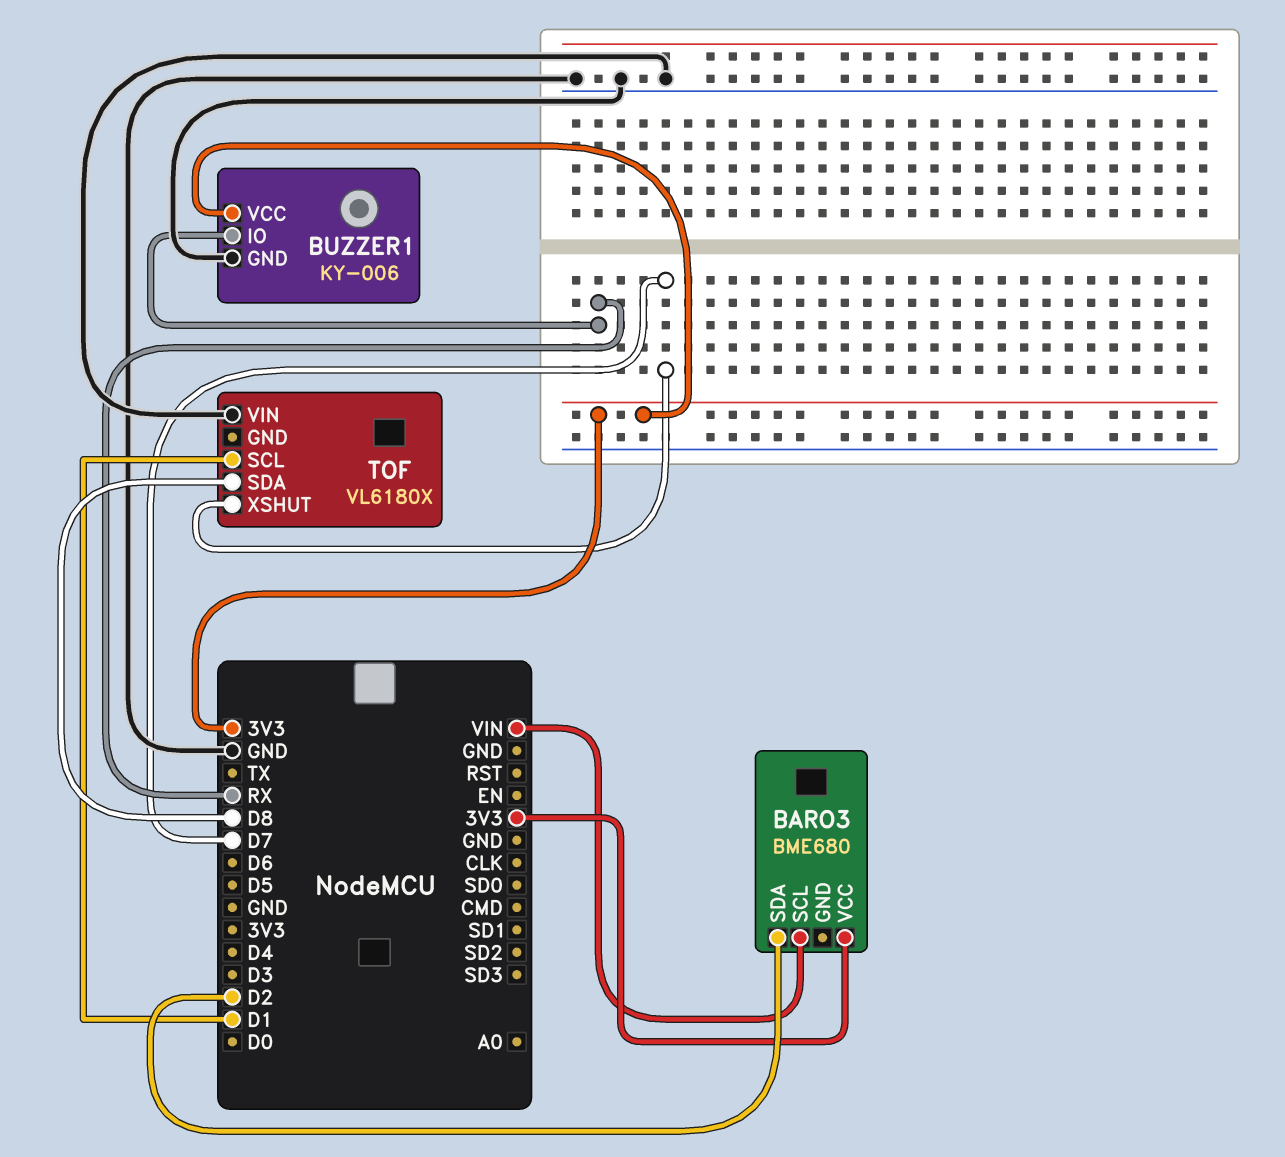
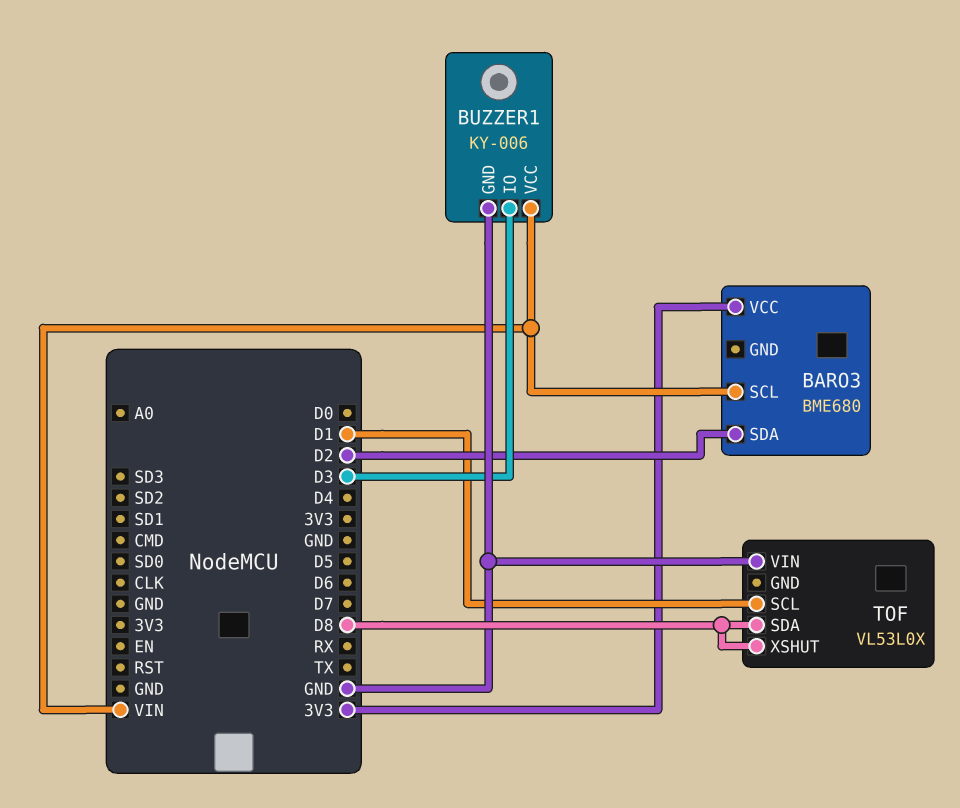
BUZZER1 pin IO: RX -> D3
BUZZER1 pin VCC: 3V3 -> VIN
TOF: VL6180X -> VL53L0X
TOF pin XSHUT: D7 -> D8

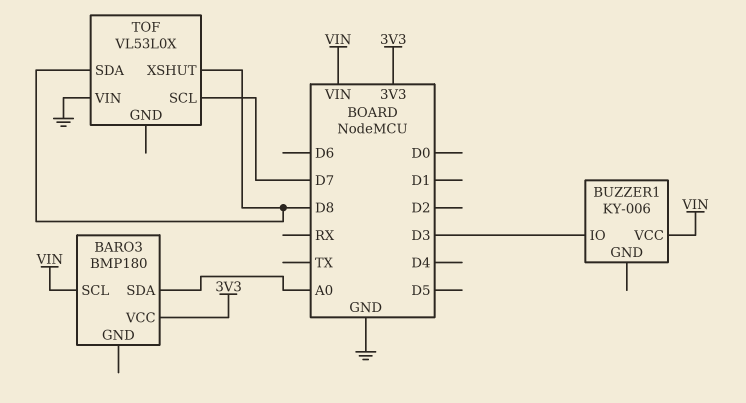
BARO3: BME680 -> BMP180
BARO3 pin SDA: D2 -> A0
BUZZER1 pin GND: GND -> none
TOF pin SCL: D1 -> D7

